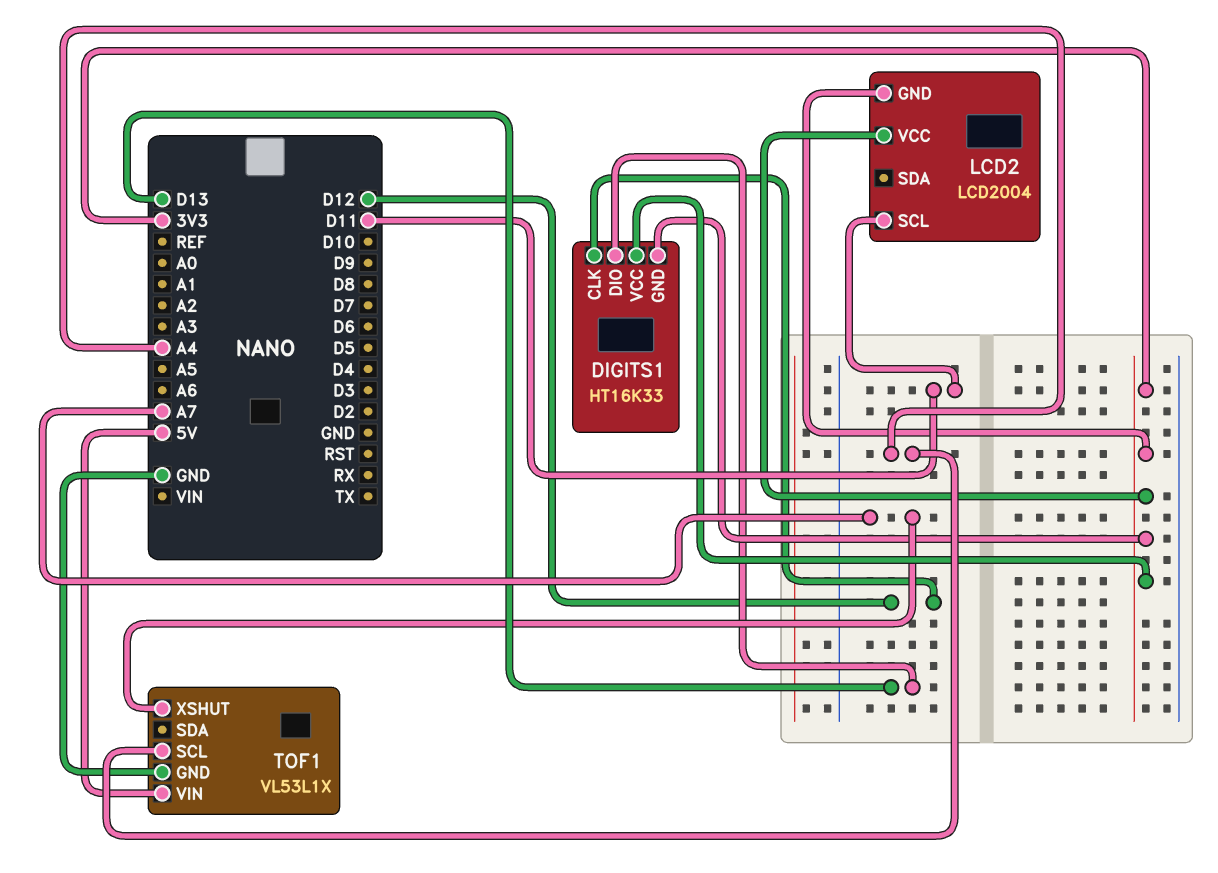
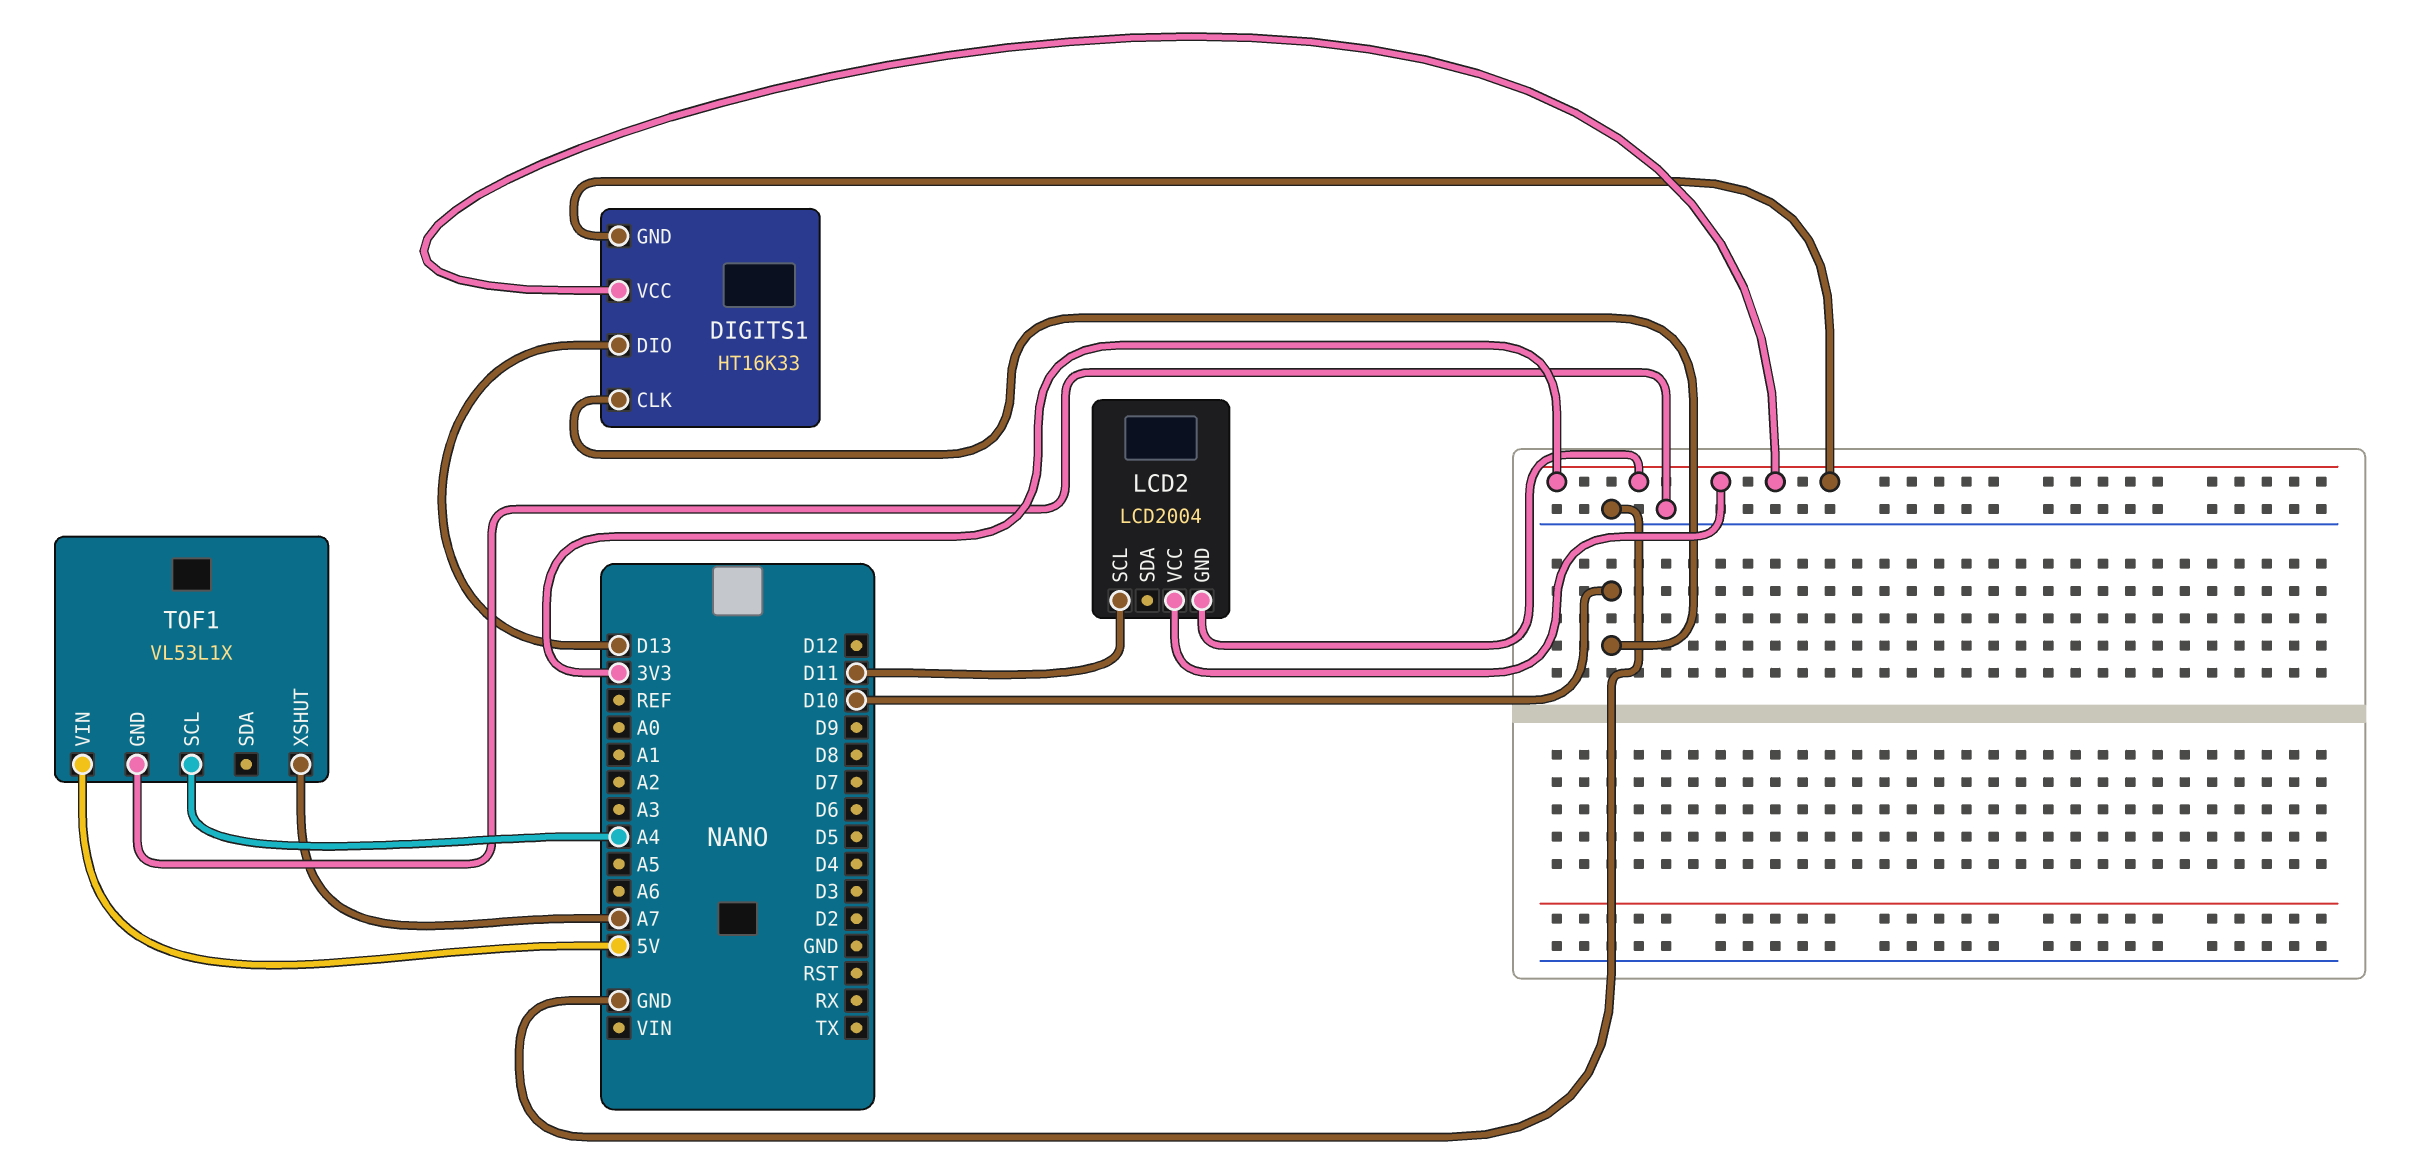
DIGITS1 pin CLK: D12 -> D10

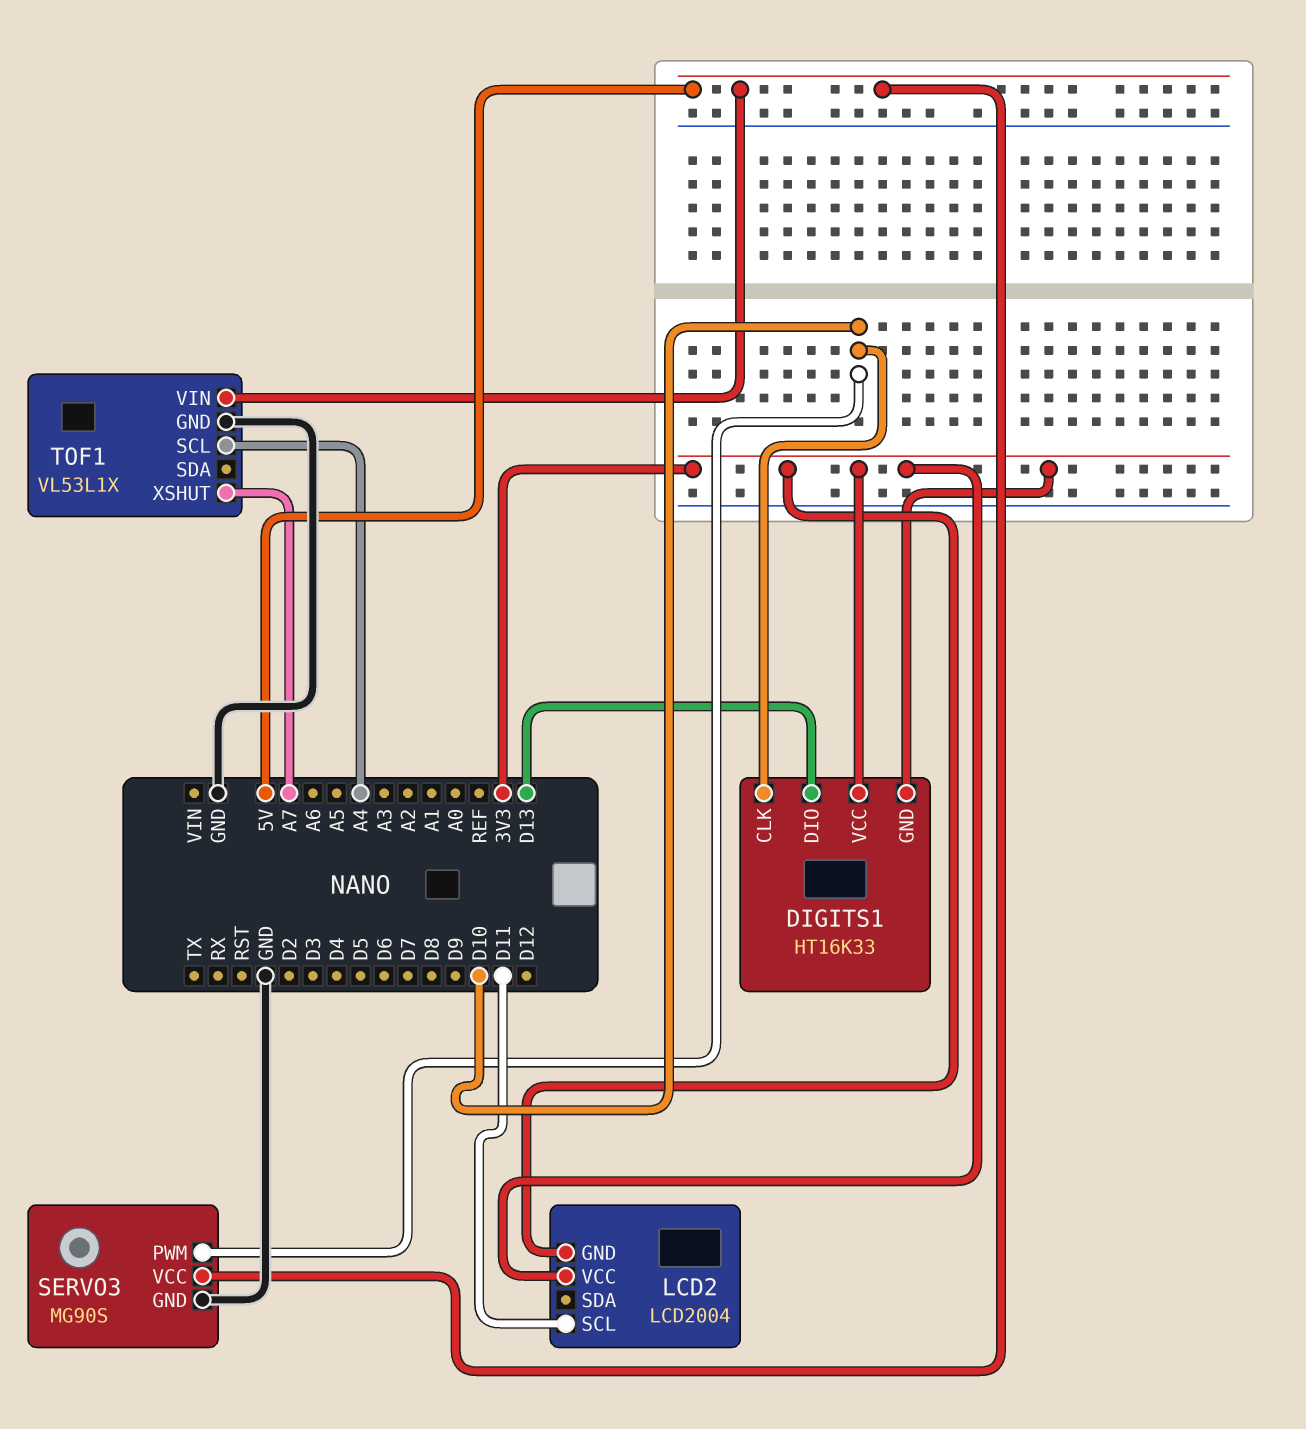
SERVO3: none -> MG90S
SERVO3 pin GND: none -> GND
SERVO3 pin PWM: none -> D10
SERVO3 pin VCC: none -> 5V

